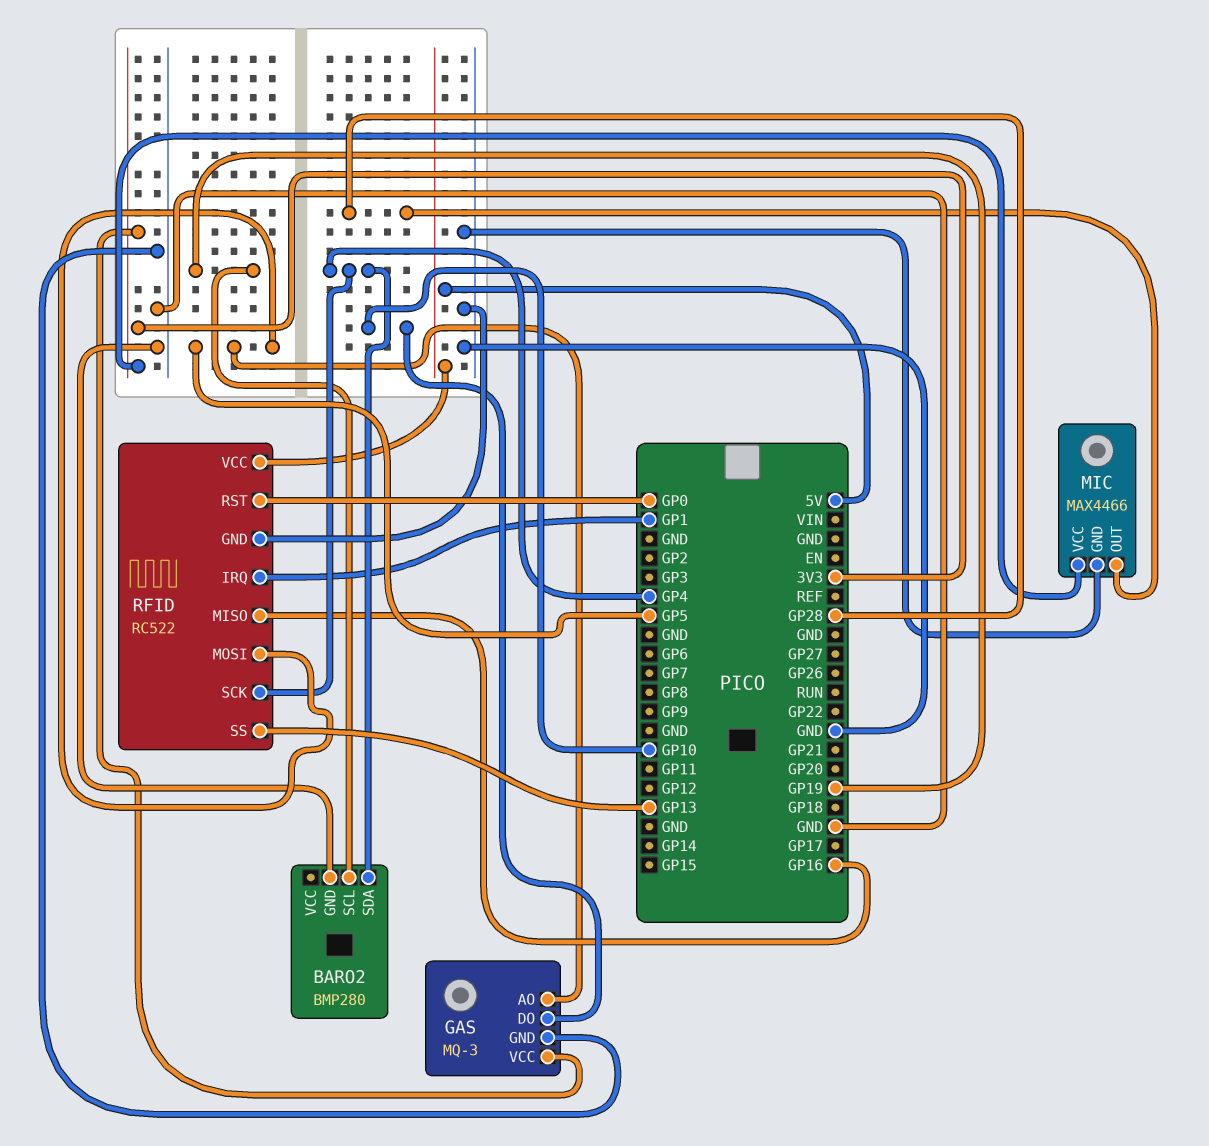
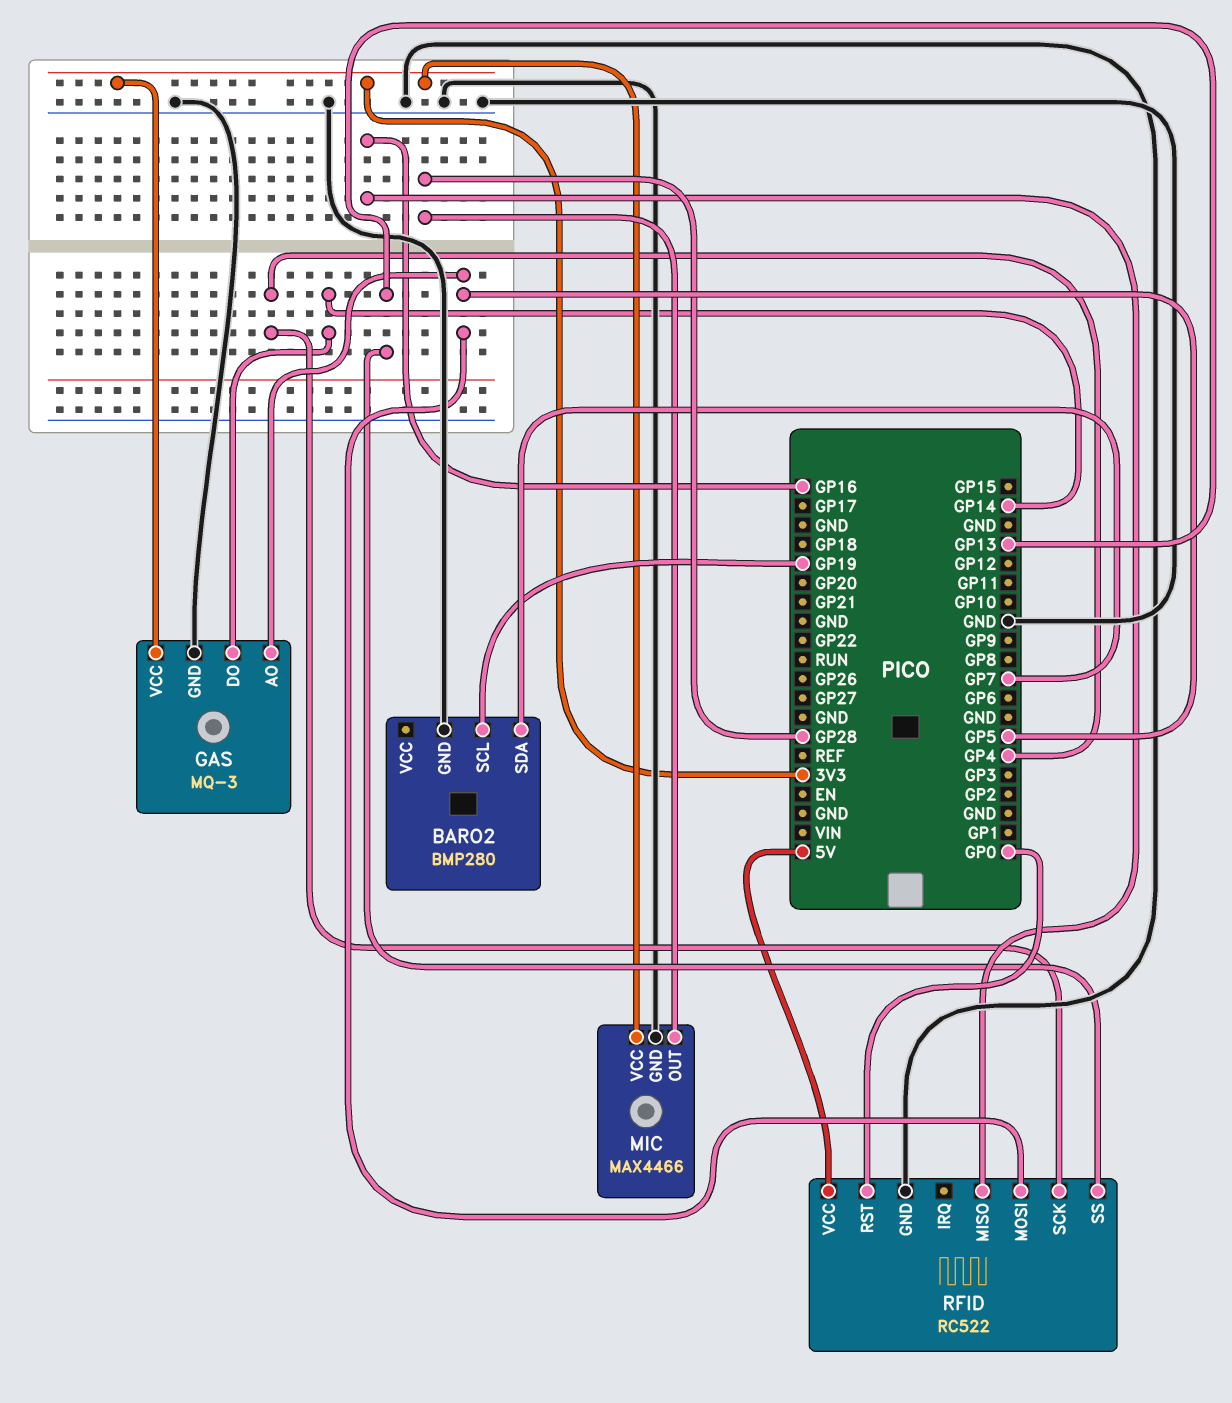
BARO2 pin SDA: GP4 -> GP7
GAS pin DO: GP10 -> GP14
RFID pin IRQ: GP1 -> none

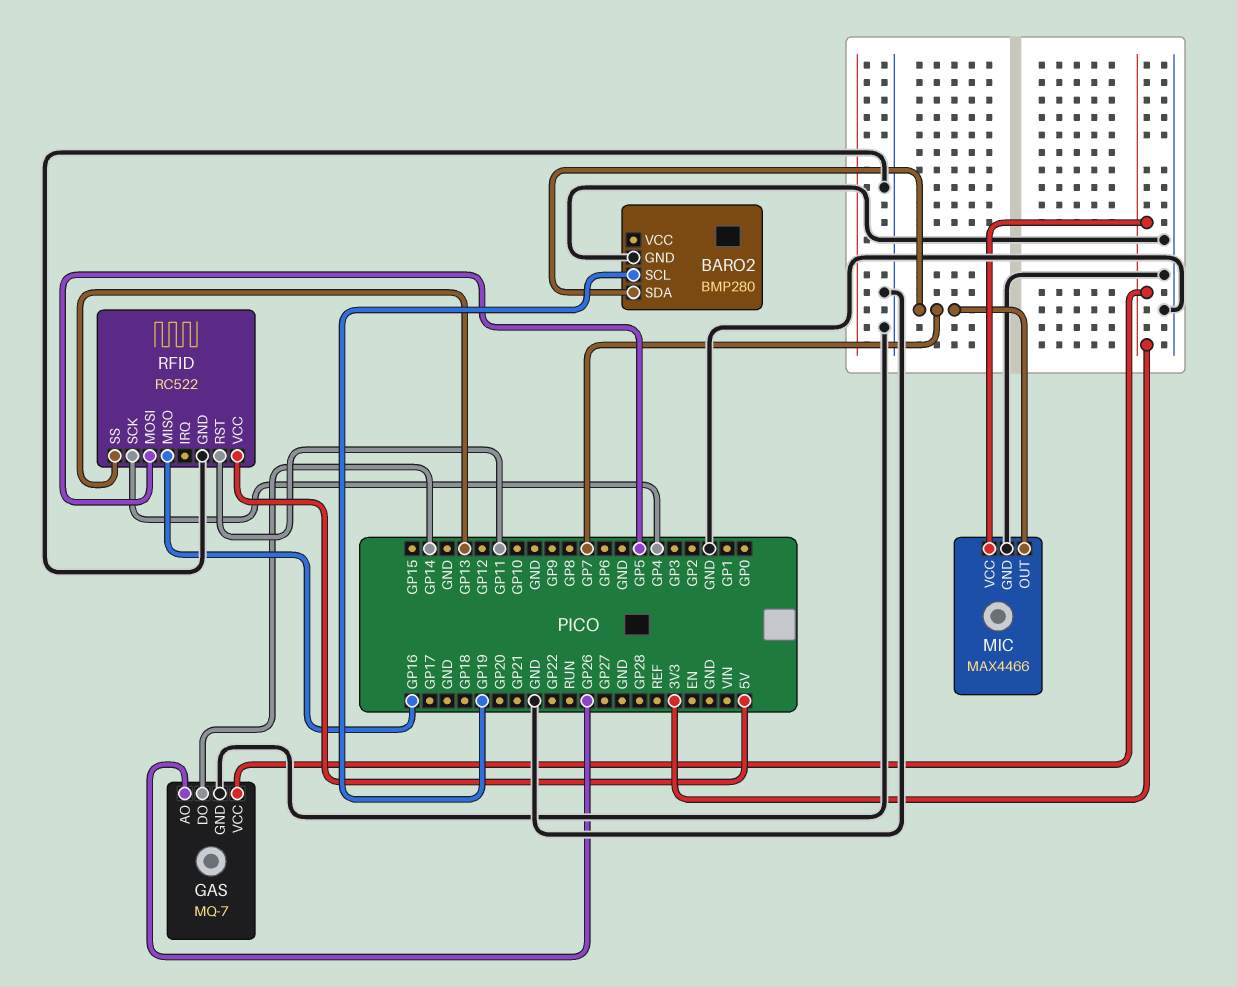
GAS: MQ-3 -> MQ-7
GAS pin AO: GP5 -> GP26
MIC pin OUT: GP28 -> GP7
RFID pin RST: GP0 -> GP11

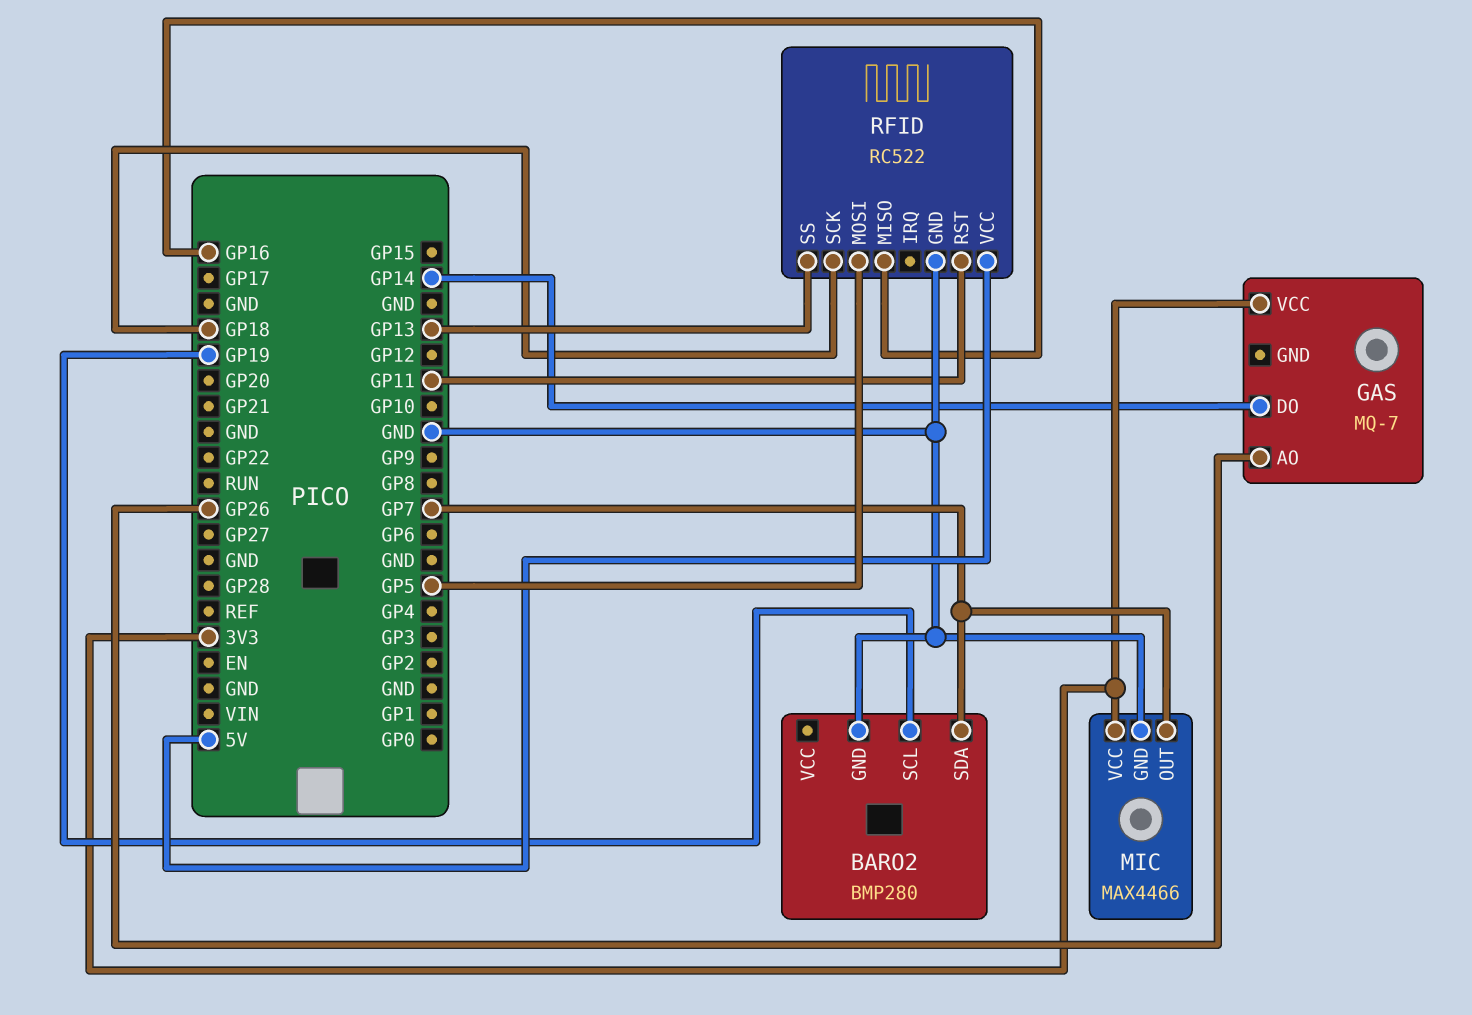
GAS pin GND: GND -> none
RFID pin SCK: GP4 -> GP18

